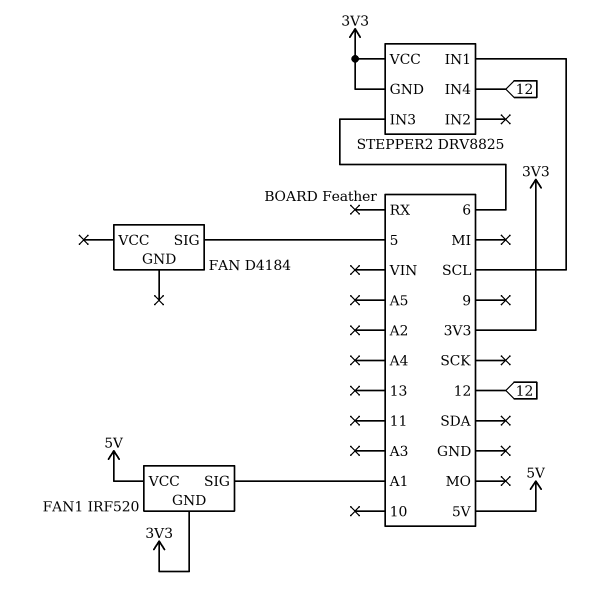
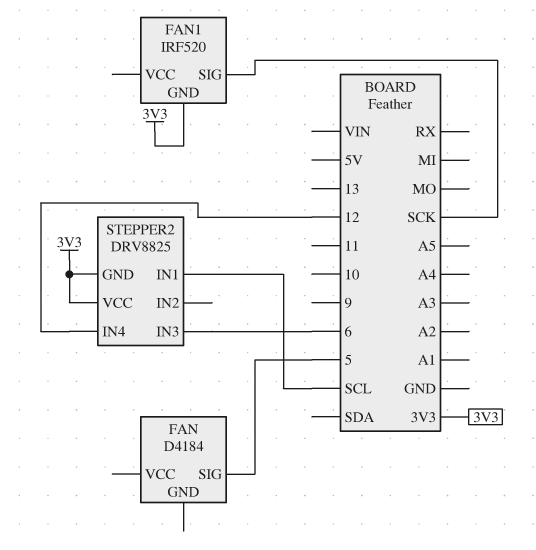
FAN1 pin SIG: A1 -> SCK
FAN1 pin VCC: 5V -> none

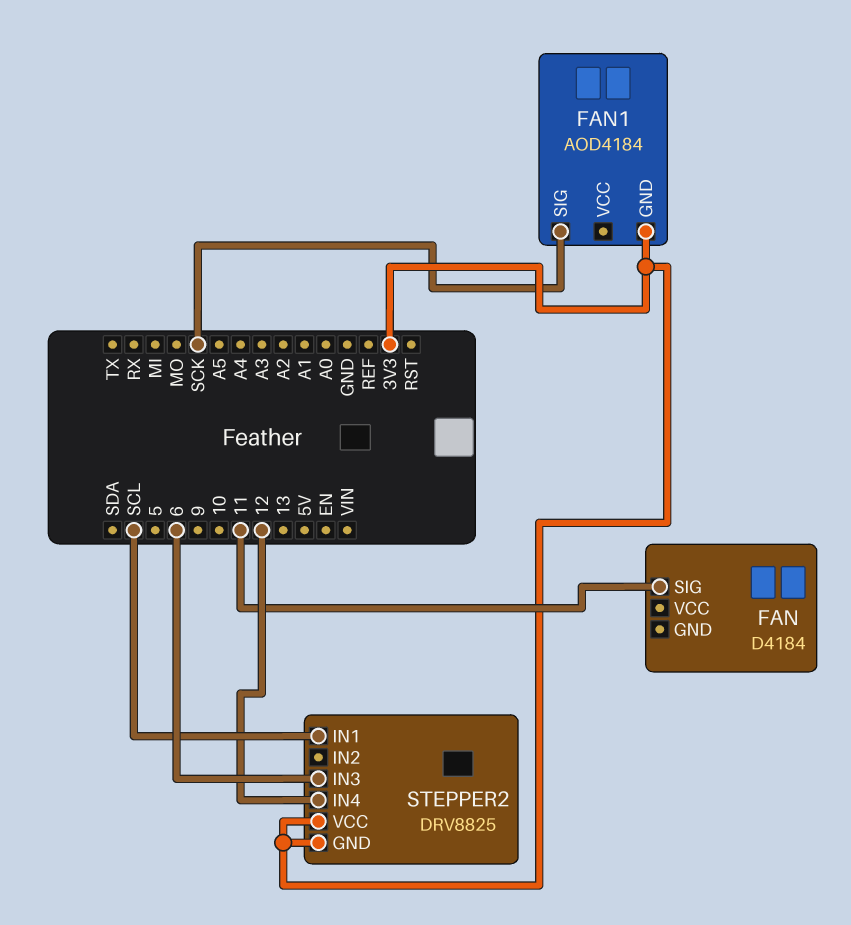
FAN pin SIG: 5 -> 11
FAN1: IRF520 -> AOD4184

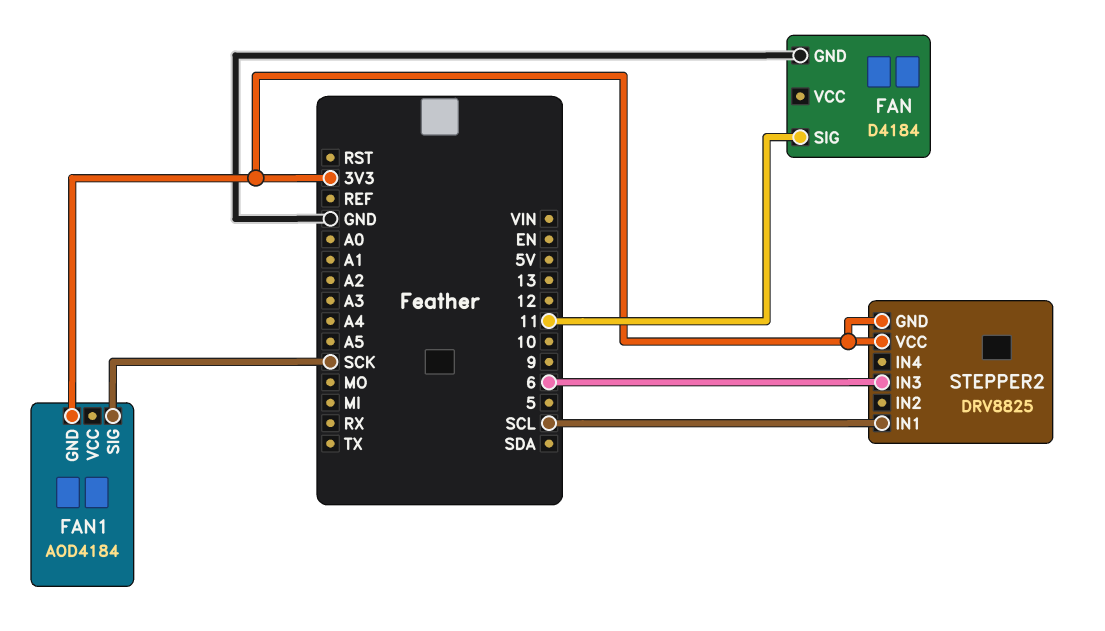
FAN pin GND: none -> GND
STEPPER2 pin IN4: 12 -> none

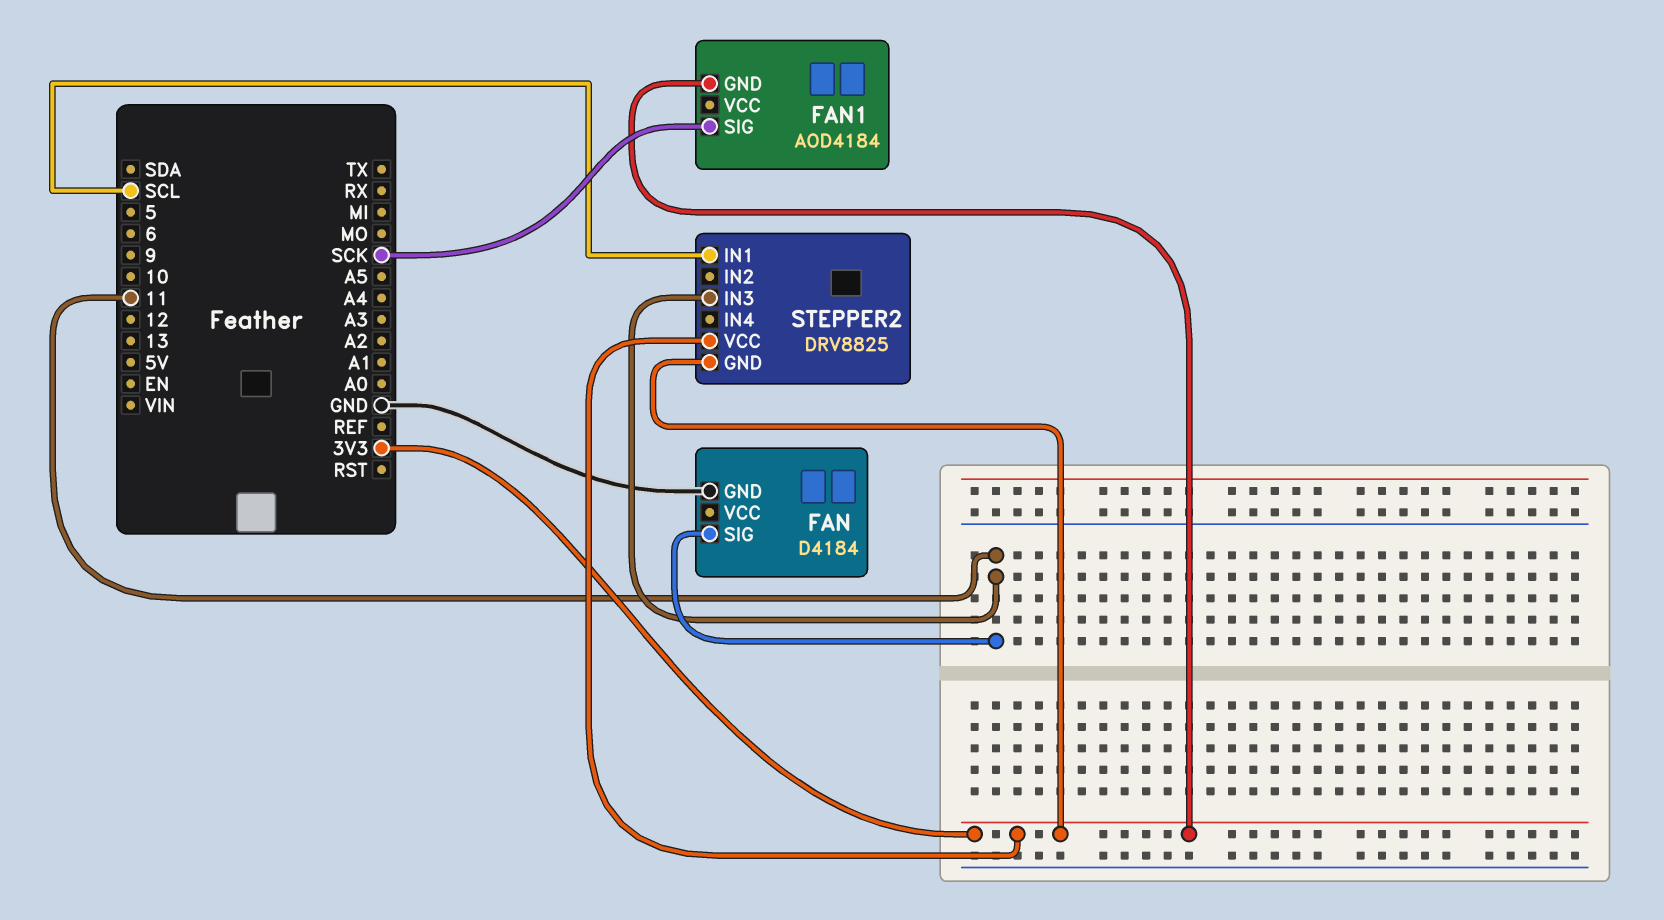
STEPPER2 pin IN3: 6 -> 11

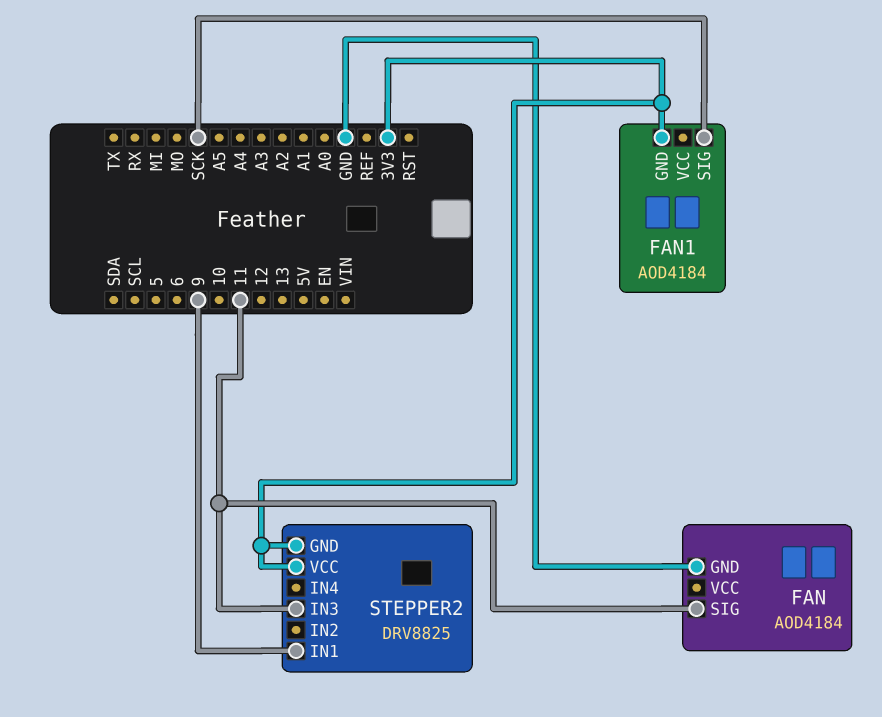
FAN: D4184 -> AOD4184
STEPPER2 pin IN1: SCL -> 9

